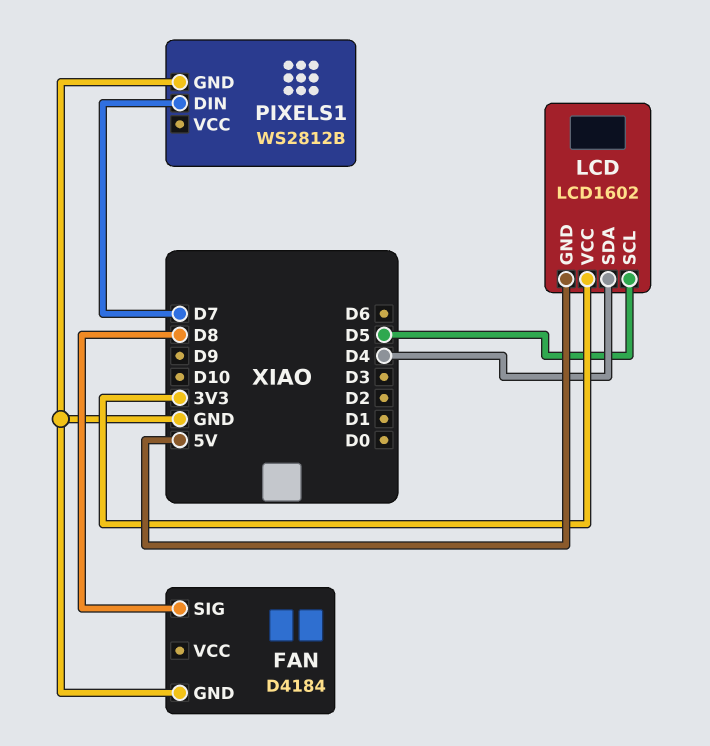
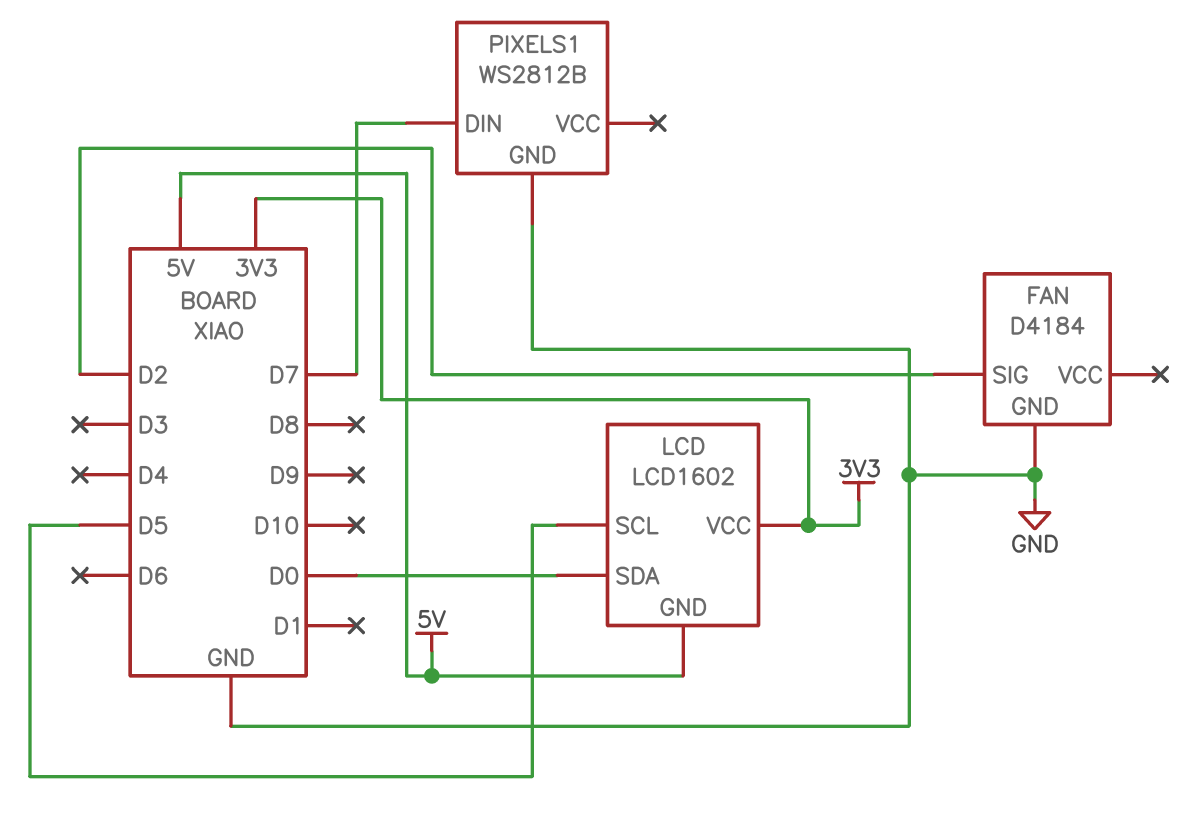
FAN pin SIG: D8 -> D2
LCD pin SDA: D4 -> D0

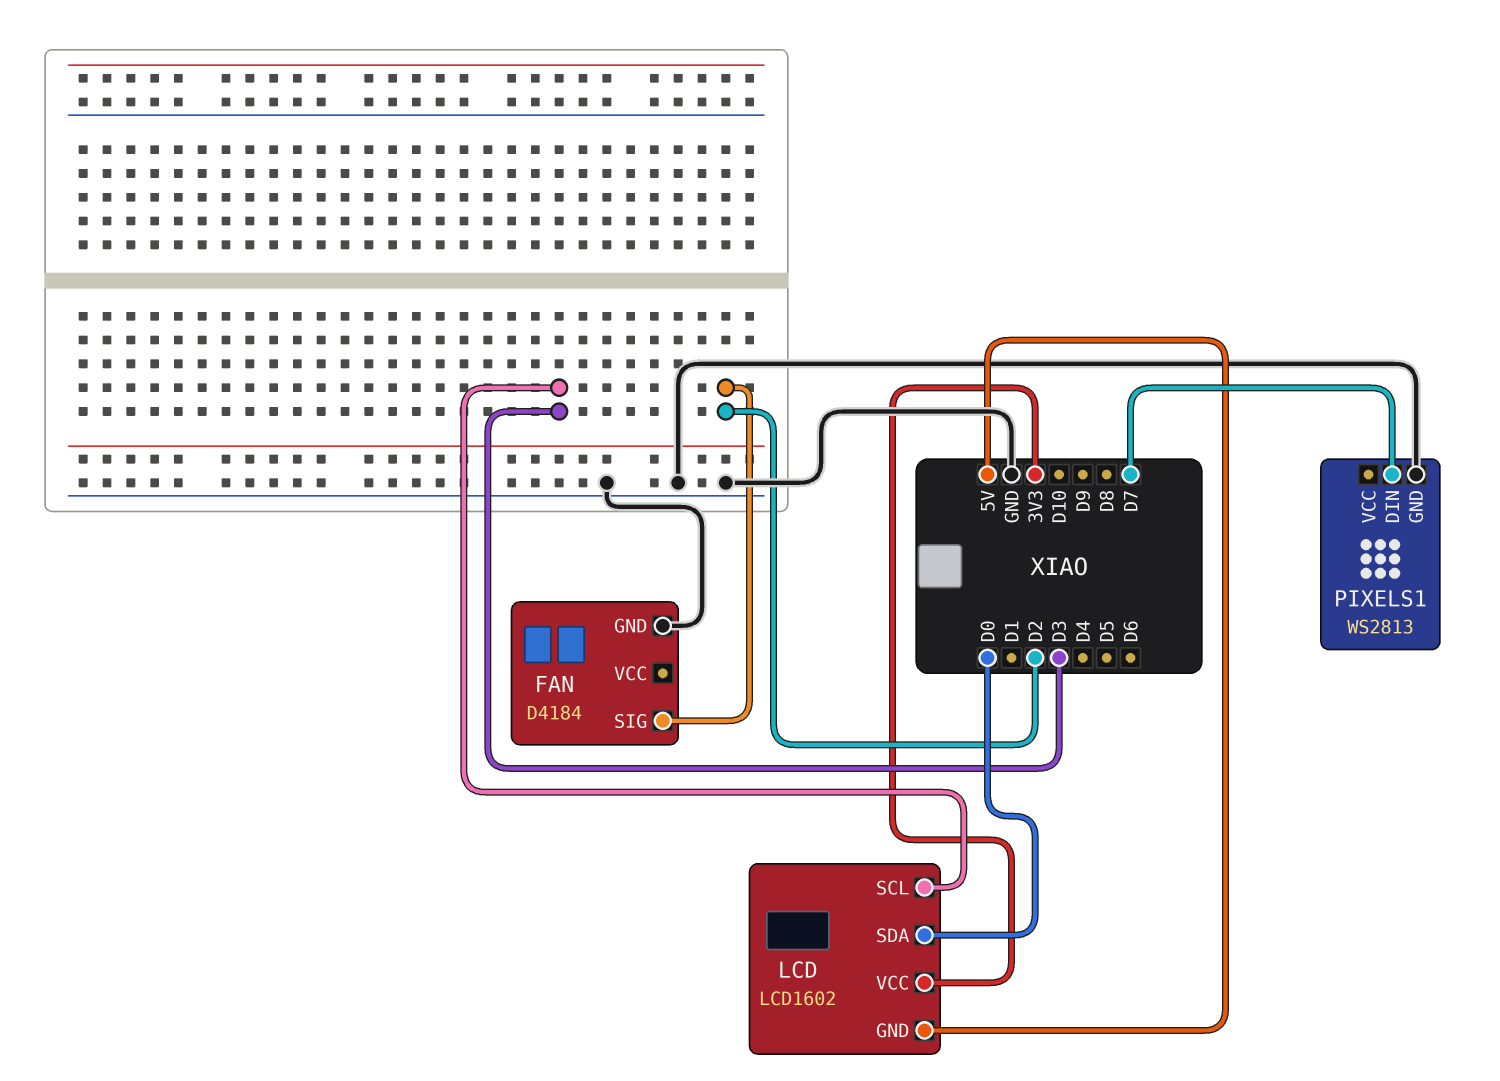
LCD pin SCL: D5 -> D3
PIXELS1: WS2812B -> WS2813

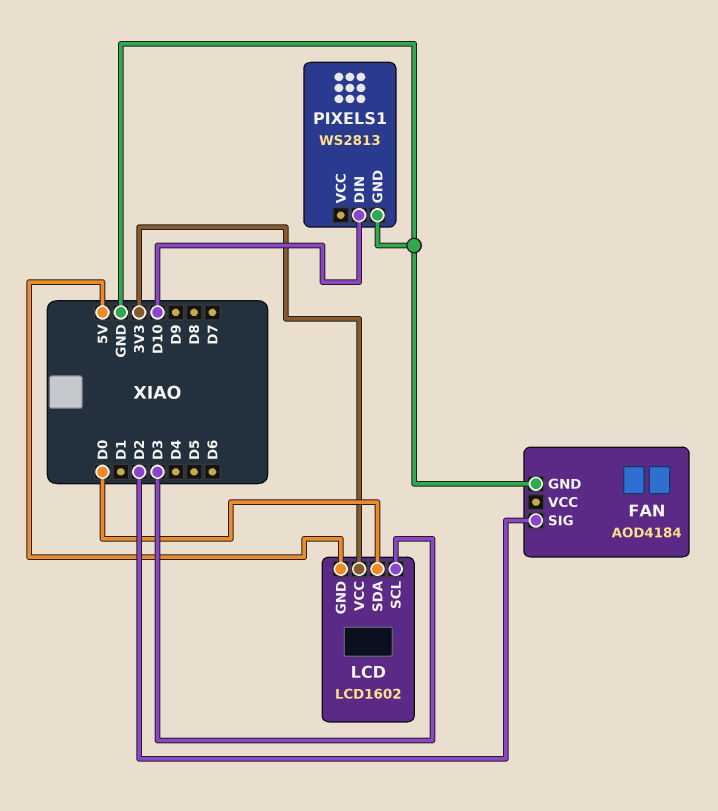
FAN: D4184 -> AOD4184
PIXELS1 pin DIN: D7 -> D10

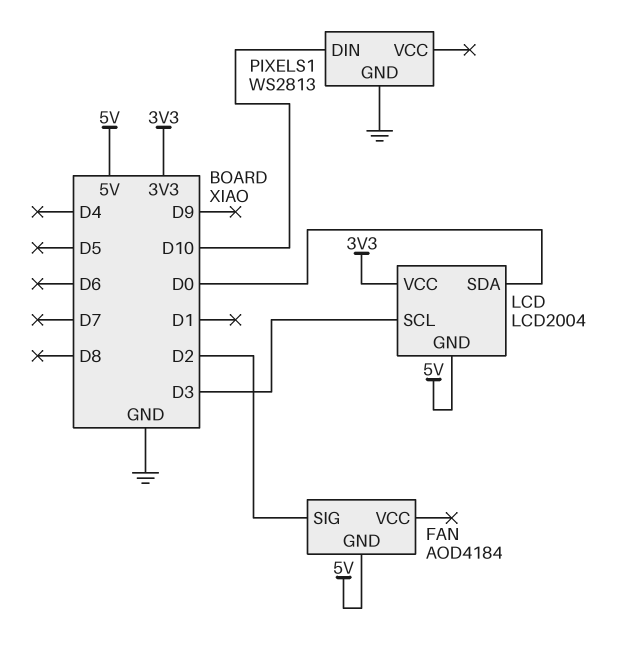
FAN pin GND: GND -> 5V
LCD: LCD1602 -> LCD2004

